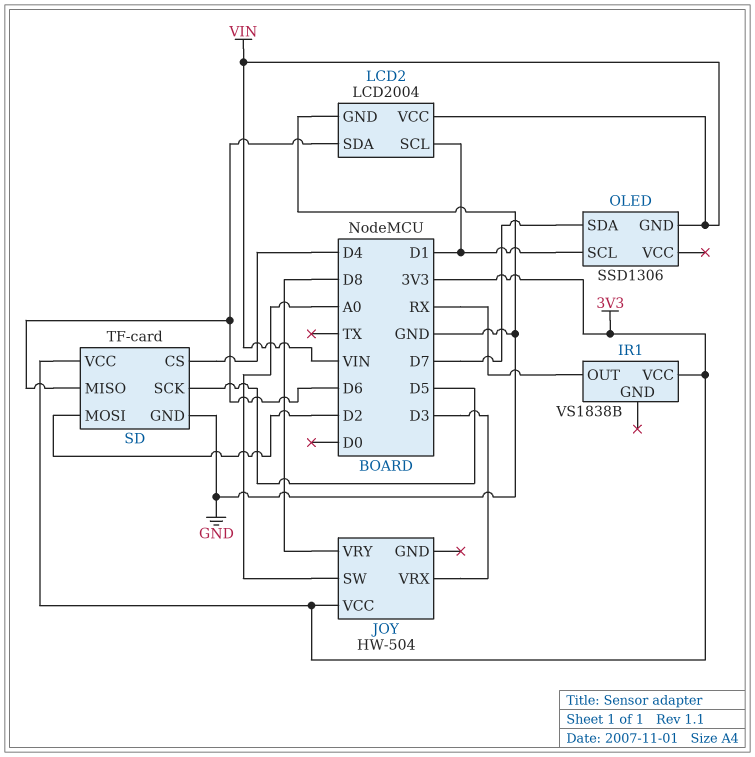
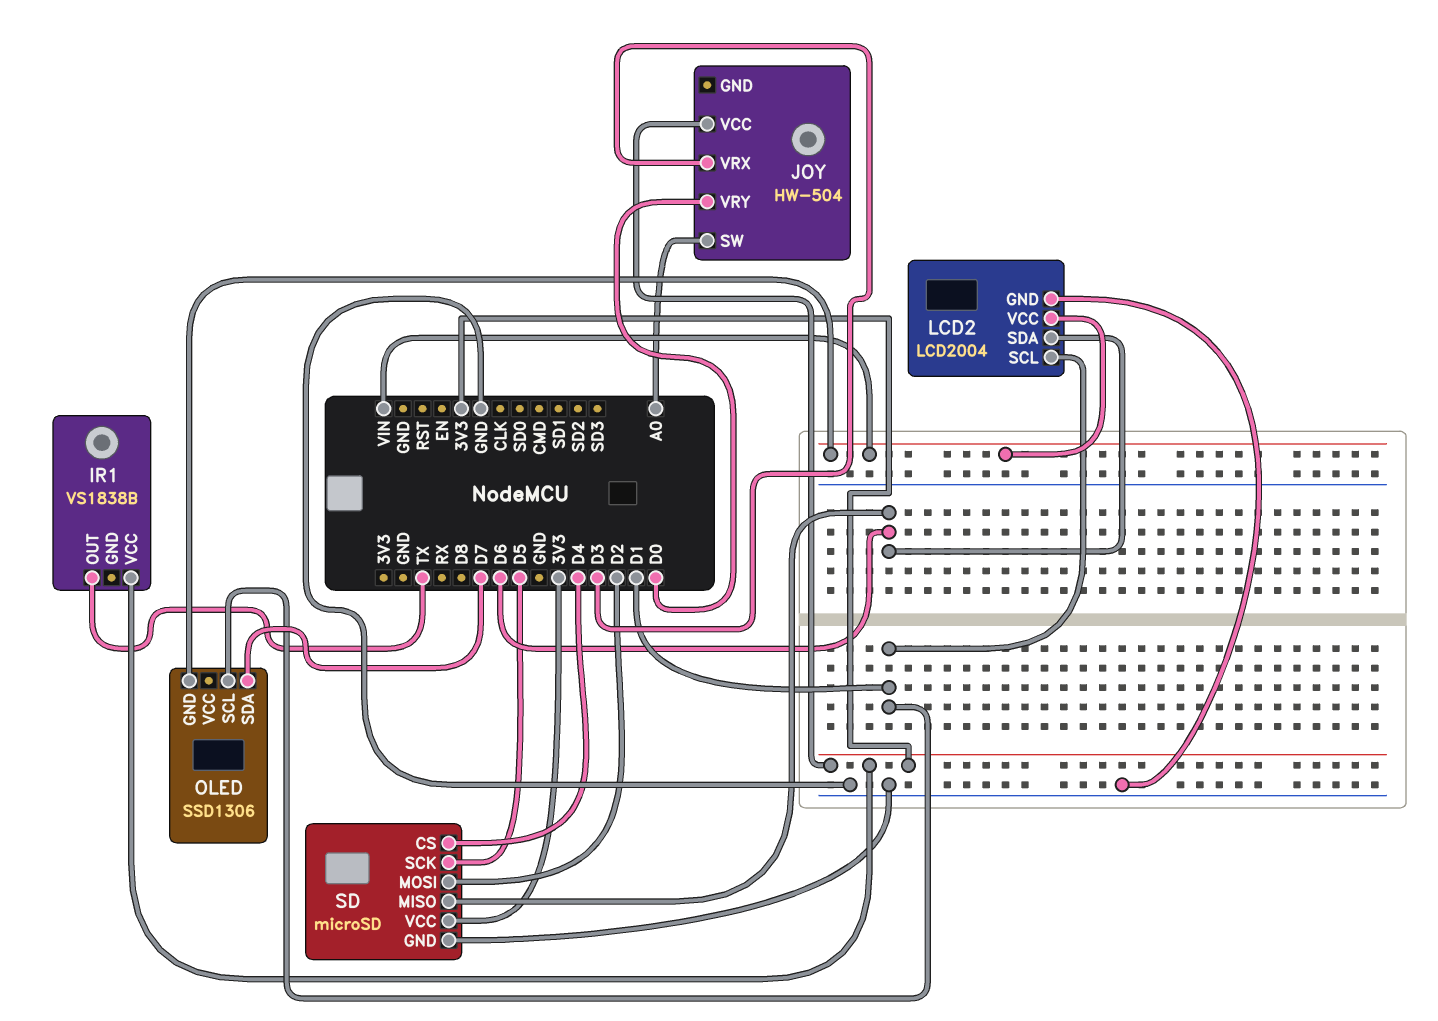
IR1 pin OUT: RX -> TX
JOY pin VRY: D8 -> D0
SD: TF-card -> microSD

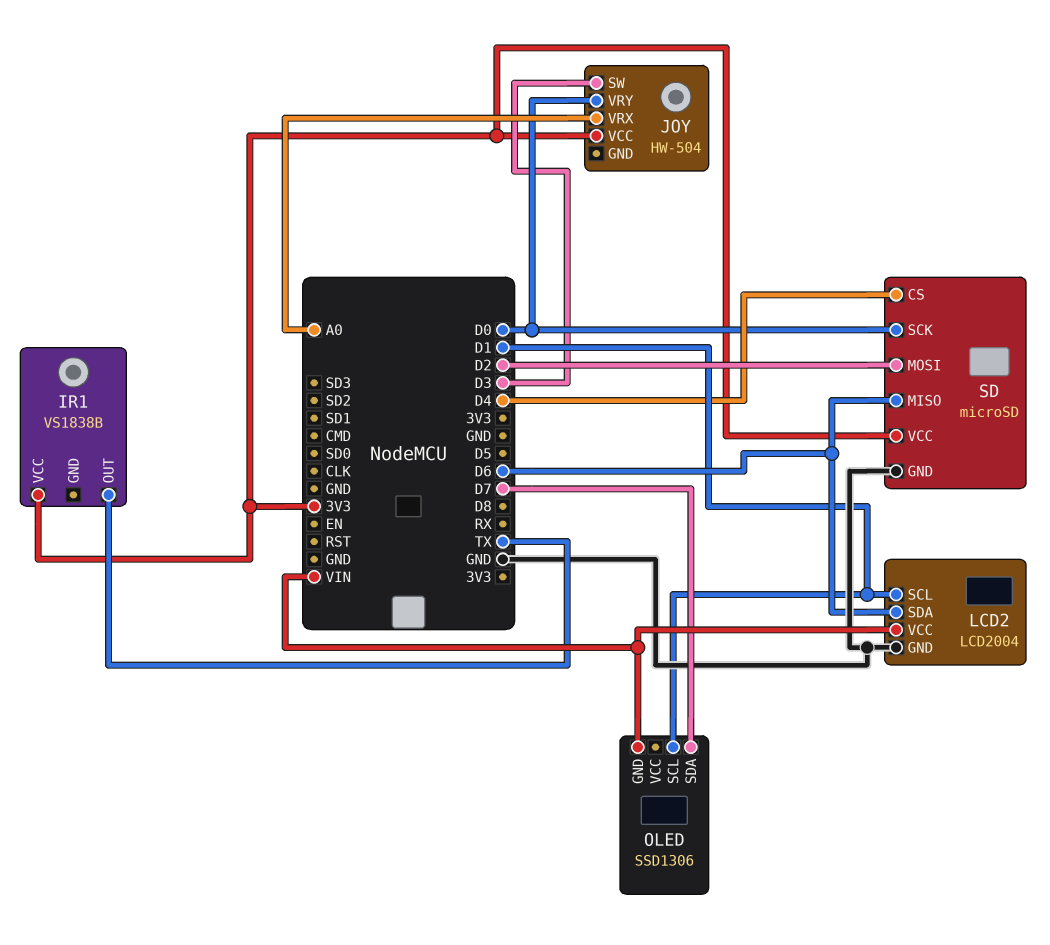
JOY pin SW: A0 -> D3
JOY pin VRX: D3 -> A0
SD pin SCK: D5 -> D0

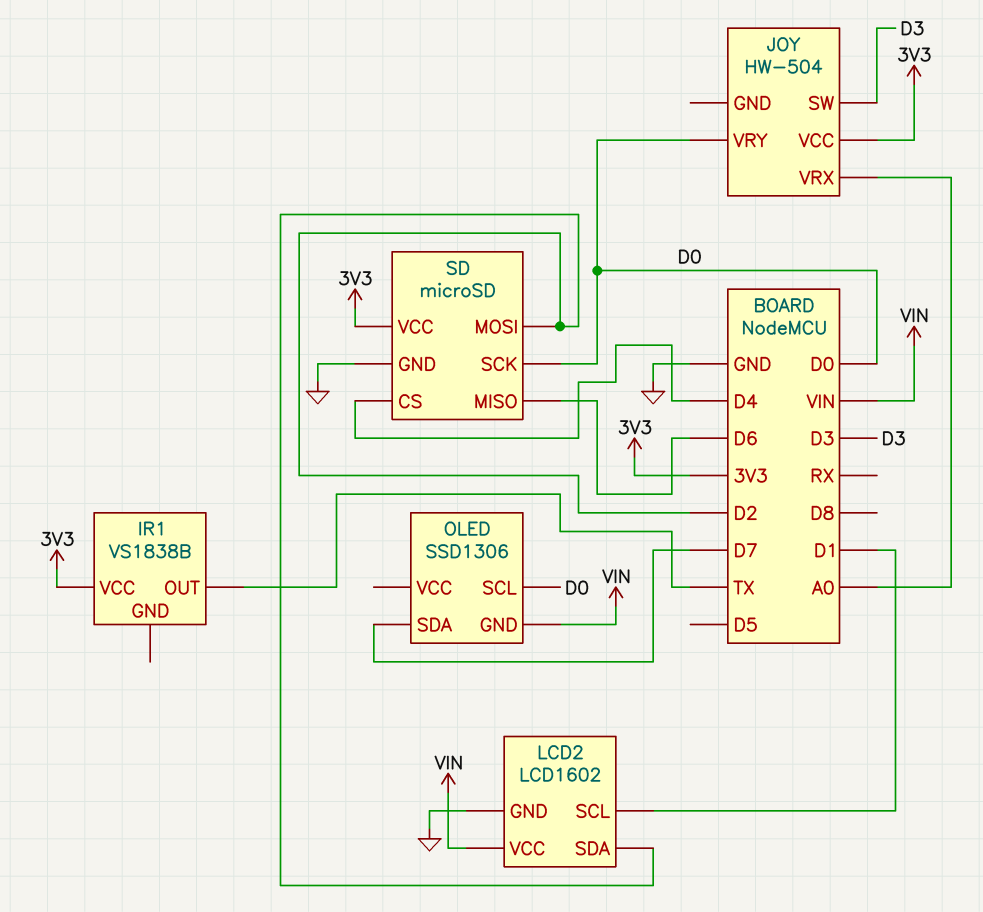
LCD2: LCD2004 -> LCD1602
LCD2 pin SDA: D6 -> D2
OLED pin SCL: D1 -> D0

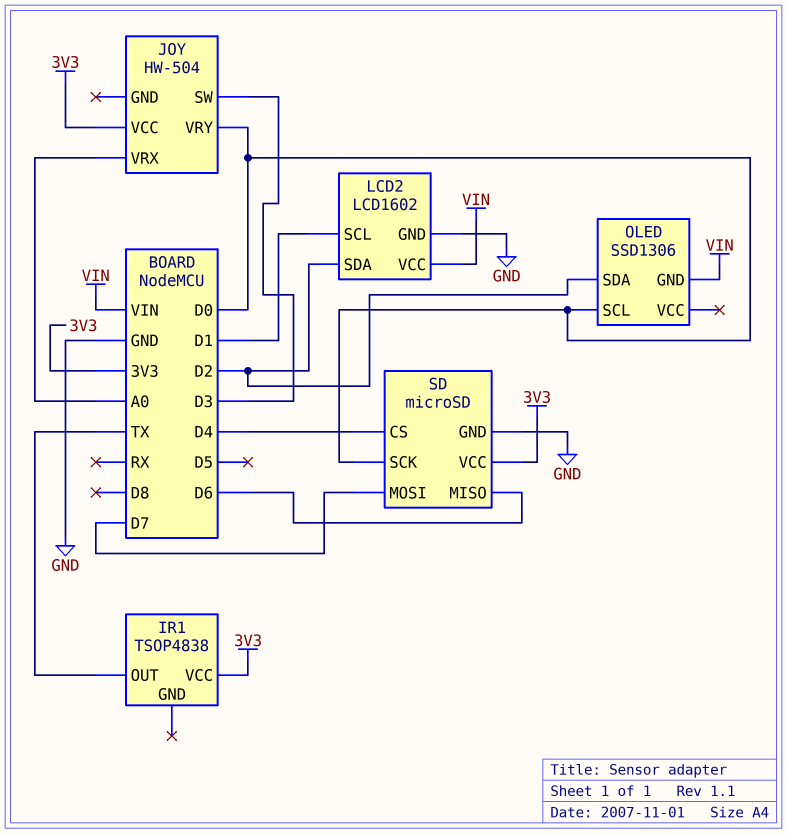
IR1: VS1838B -> TSOP4838
OLED pin SDA: D7 -> D2
SD pin MOSI: D2 -> D7

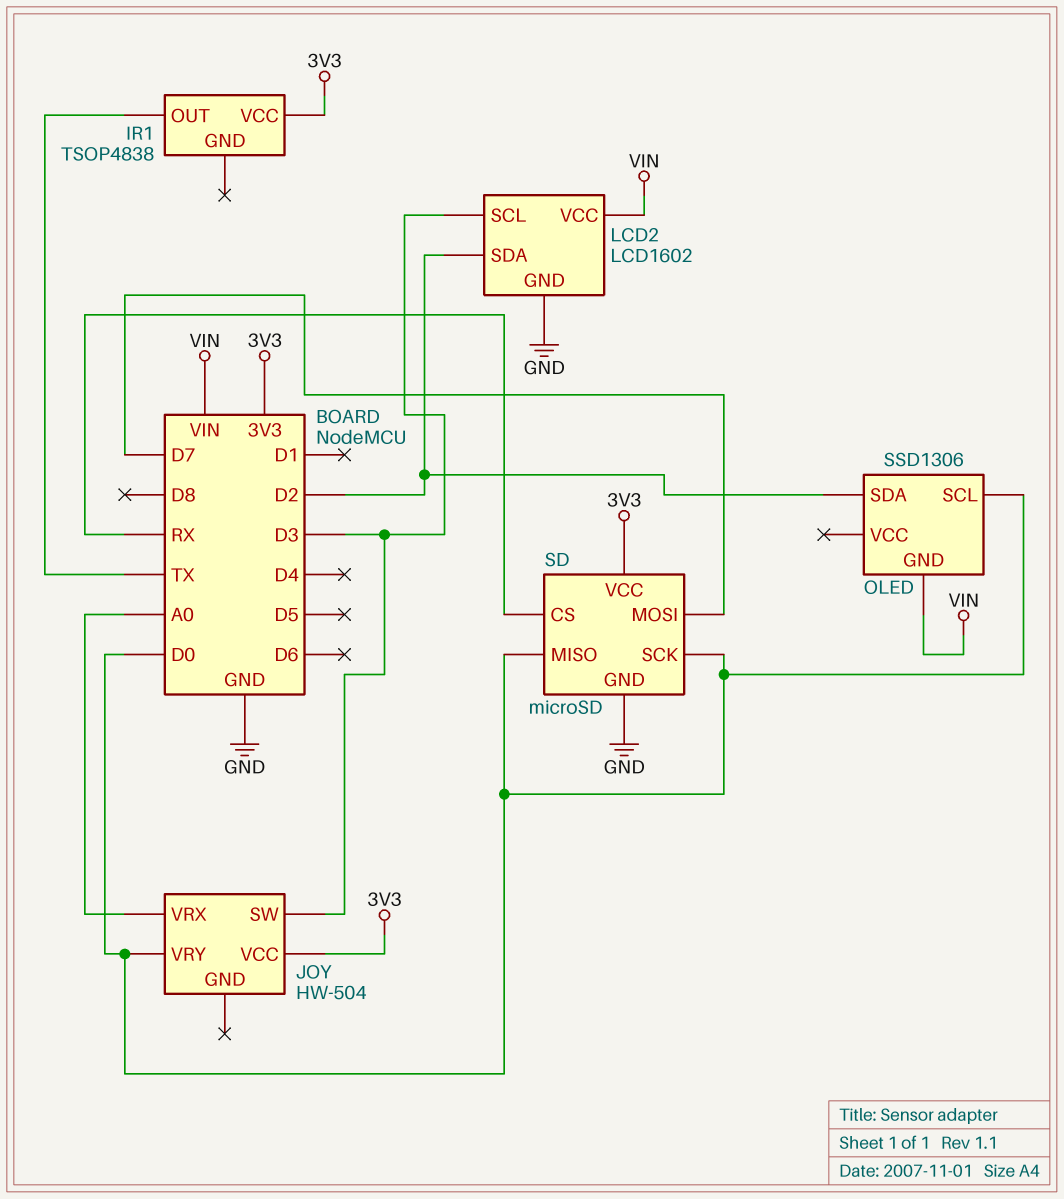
LCD2 pin SCL: D1 -> D3
SD pin CS: D4 -> RX
SD pin MISO: D6 -> D0

